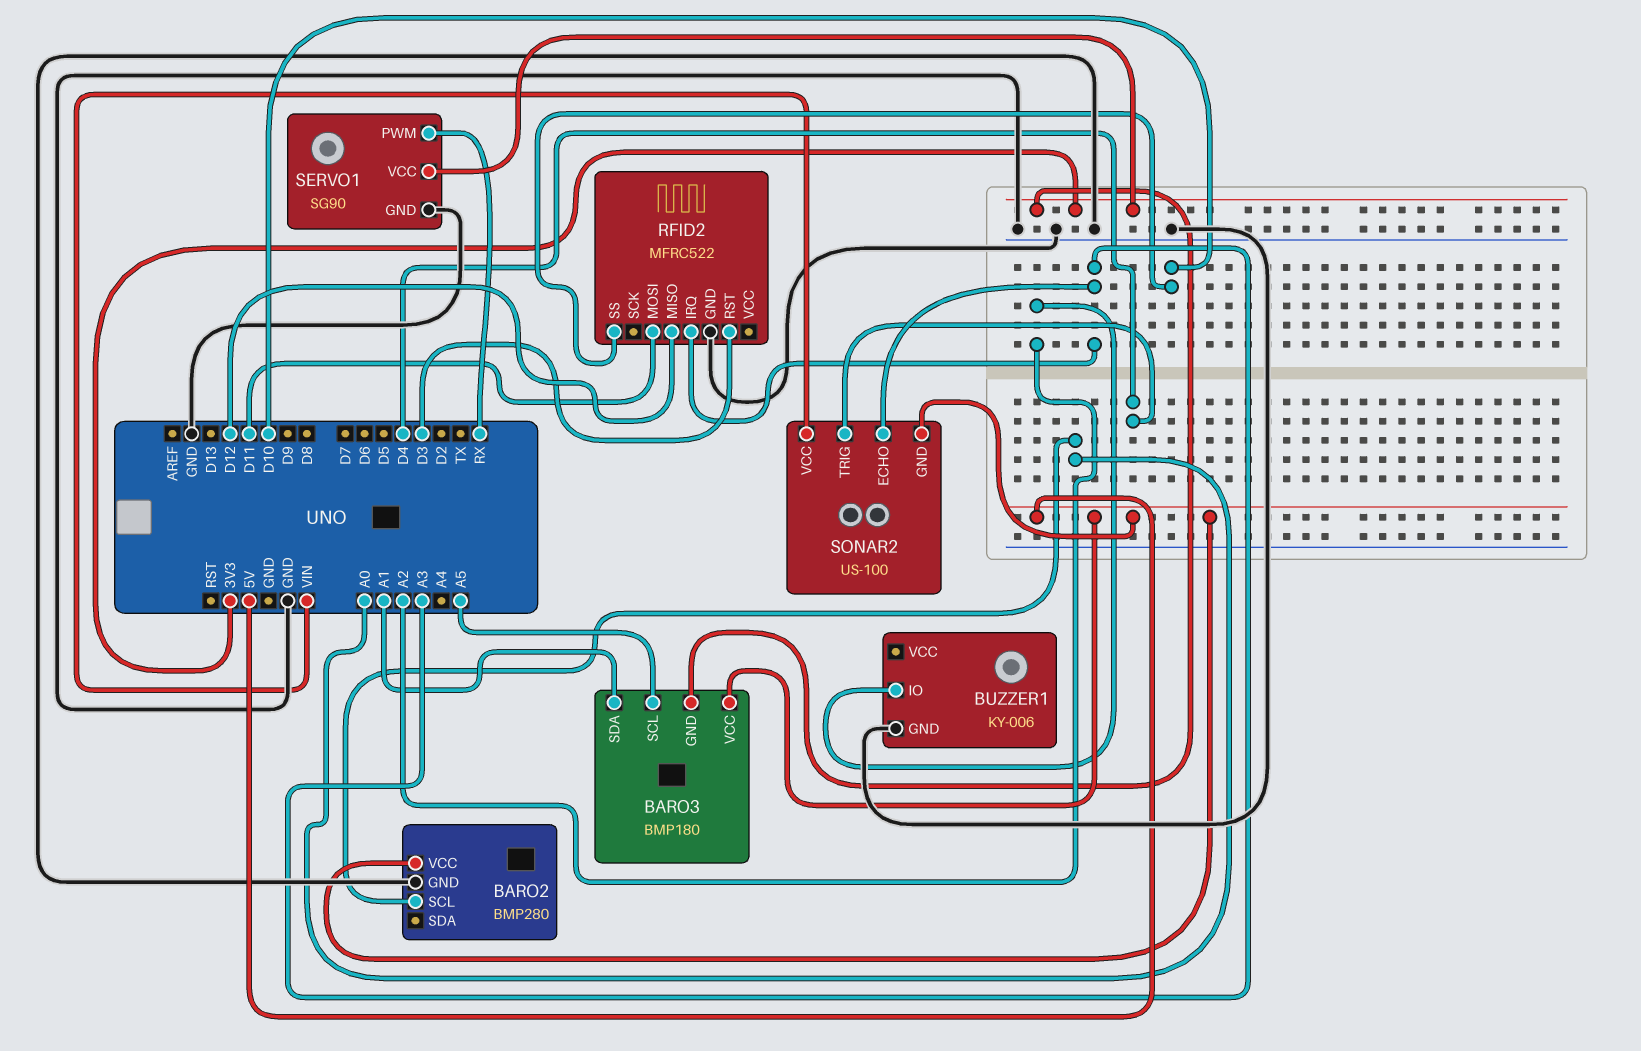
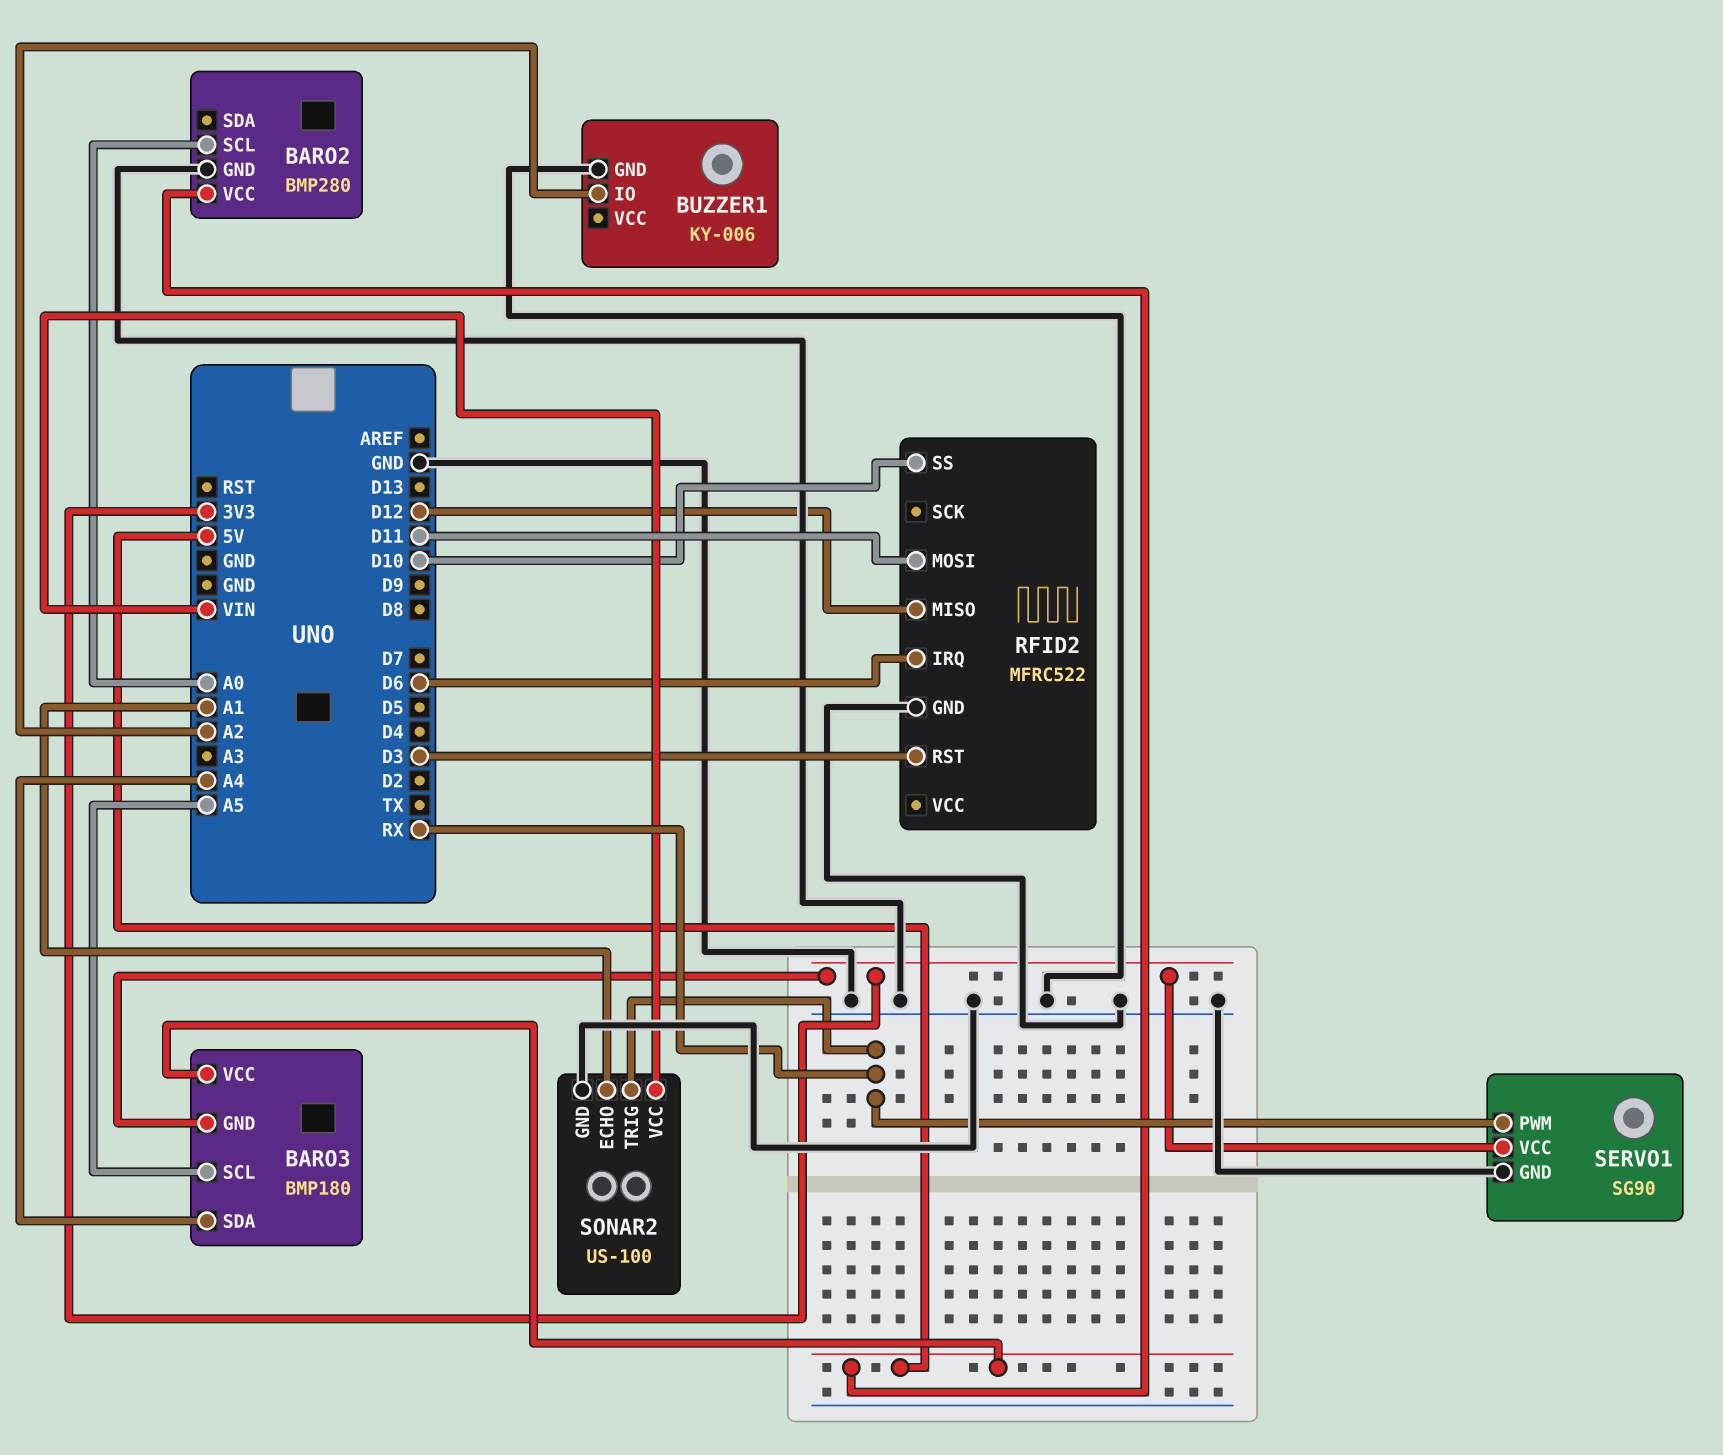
BARO3 pin SDA: A1 -> A4
RFID2 pin IRQ: A3 -> D6
SONAR2 pin ECHO: A3 -> A1
SONAR2 pin GND: 5V -> GND
SONAR2 pin TRIG: D4 -> RX

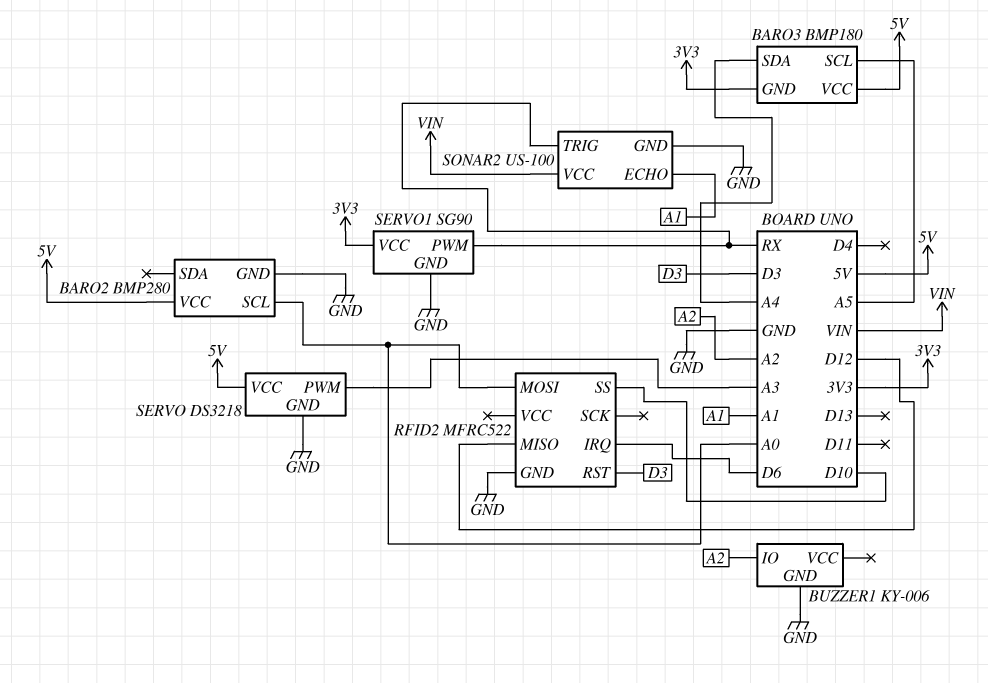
RFID2 pin MOSI: D11 -> A0
SERVO: none -> DS3218
SERVO pin GND: none -> GND
SERVO pin PWM: none -> A3
SERVO pin VCC: none -> 5V

